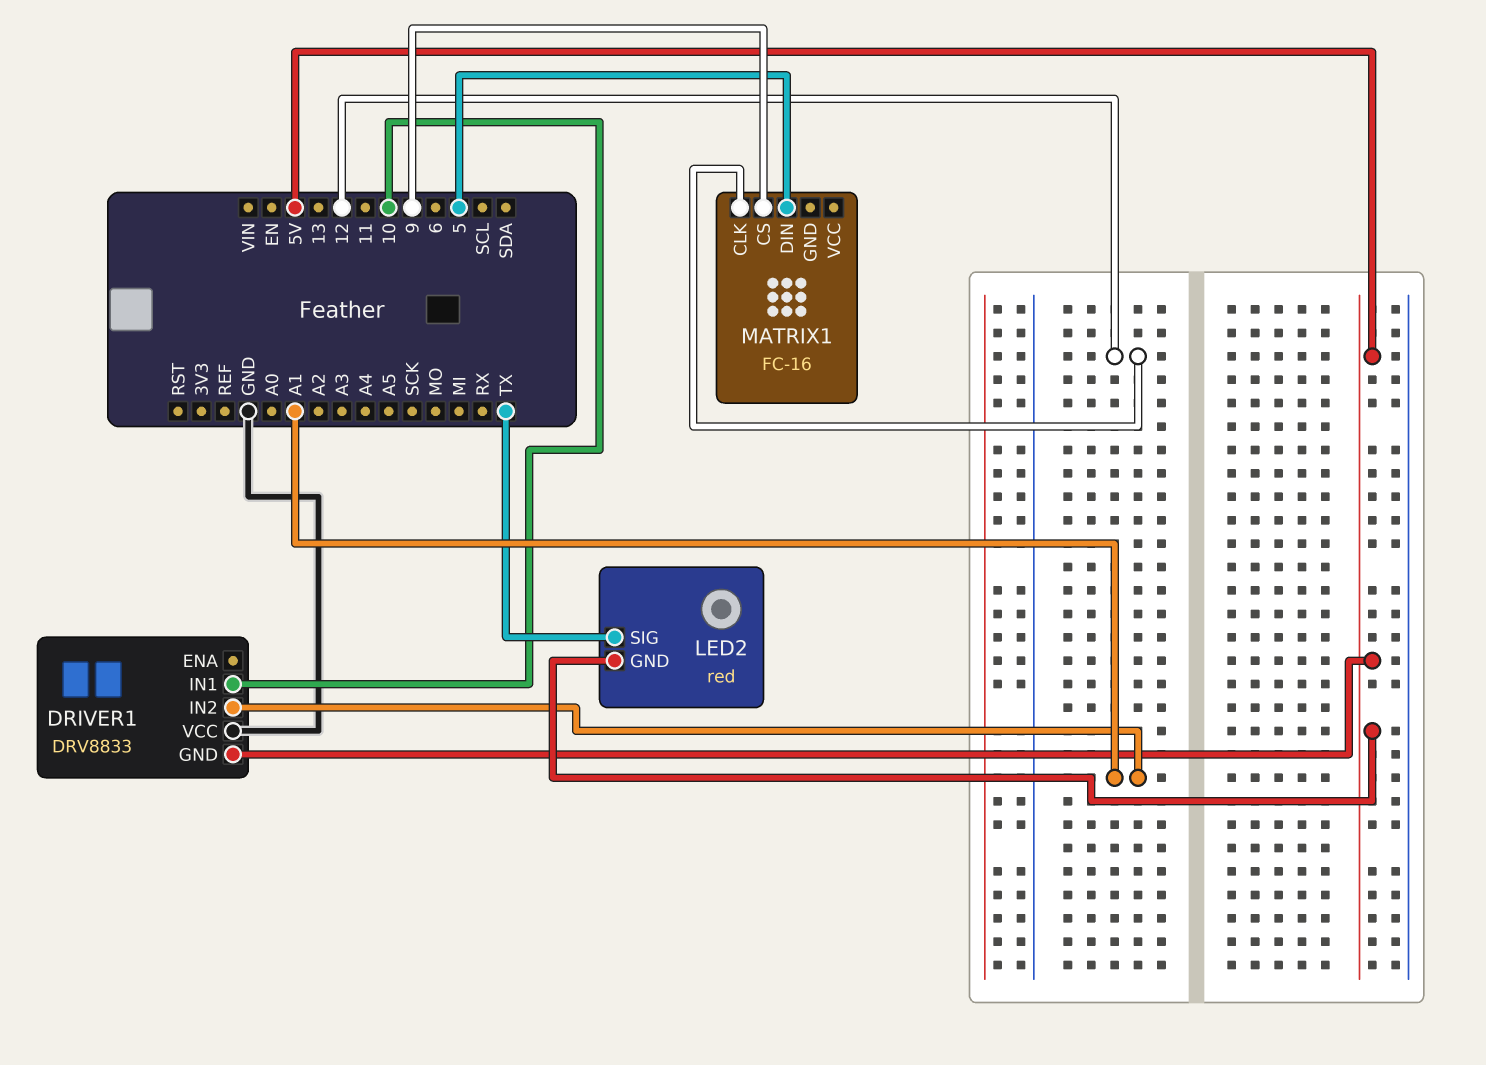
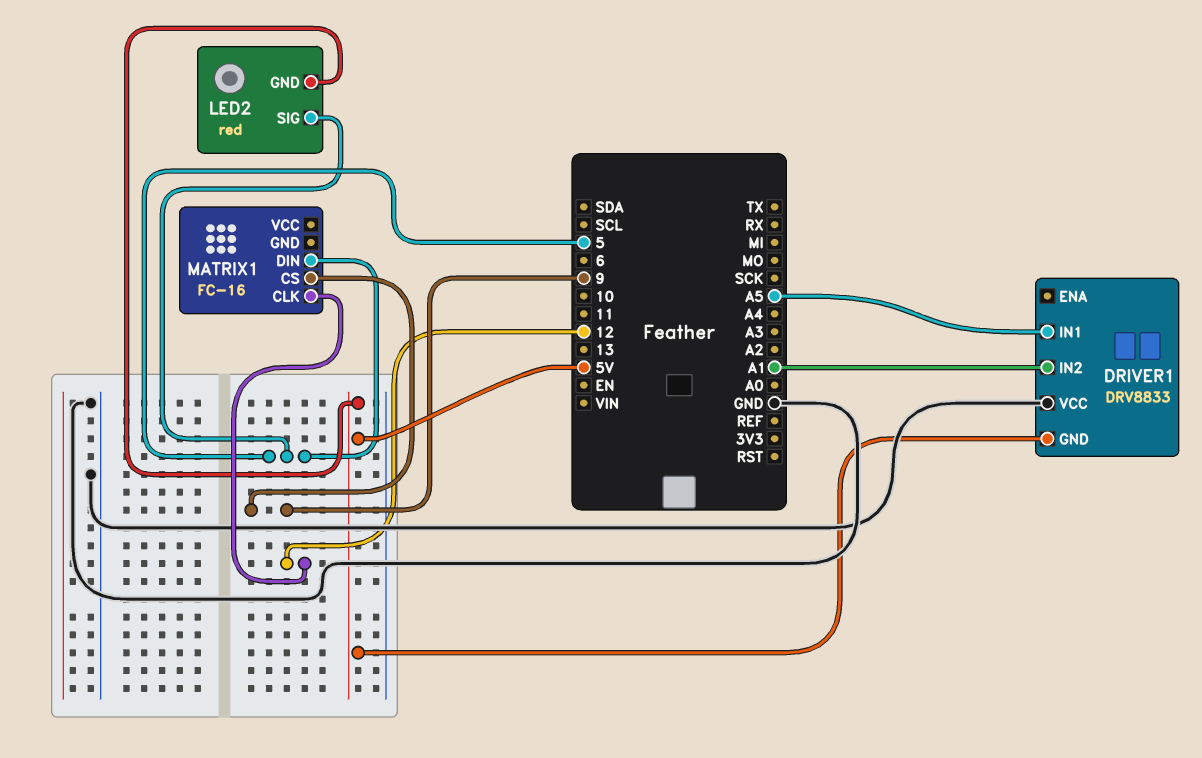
DRIVER1 pin IN1: 10 -> A5
LED2 pin SIG: TX -> 5

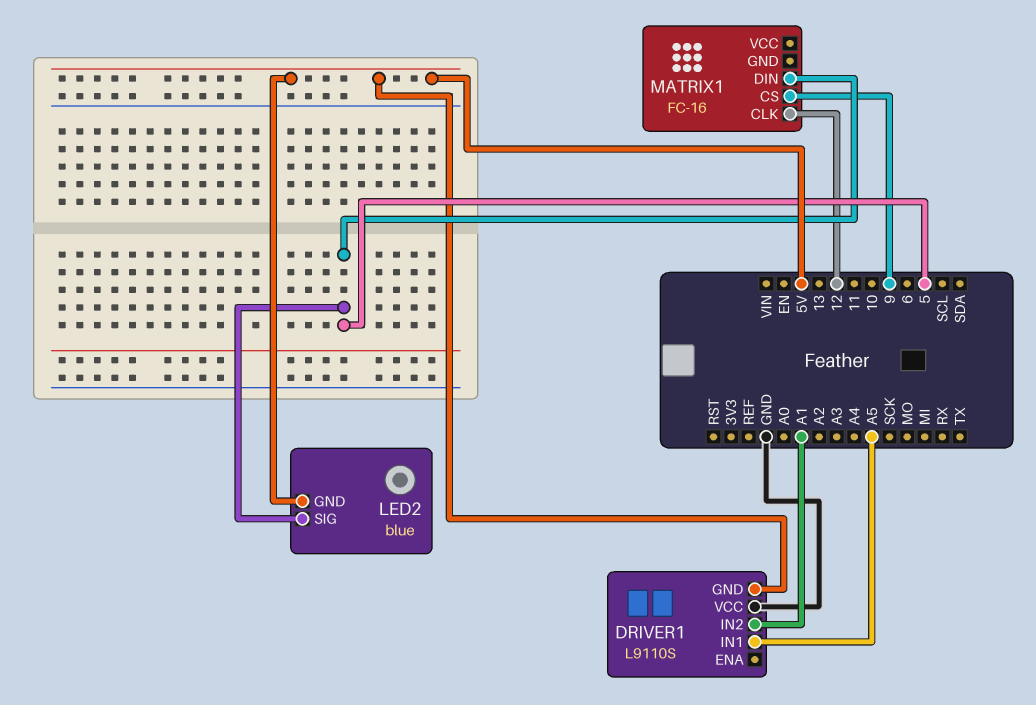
DRIVER1: DRV8833 -> L9110S
LED2: red -> blue

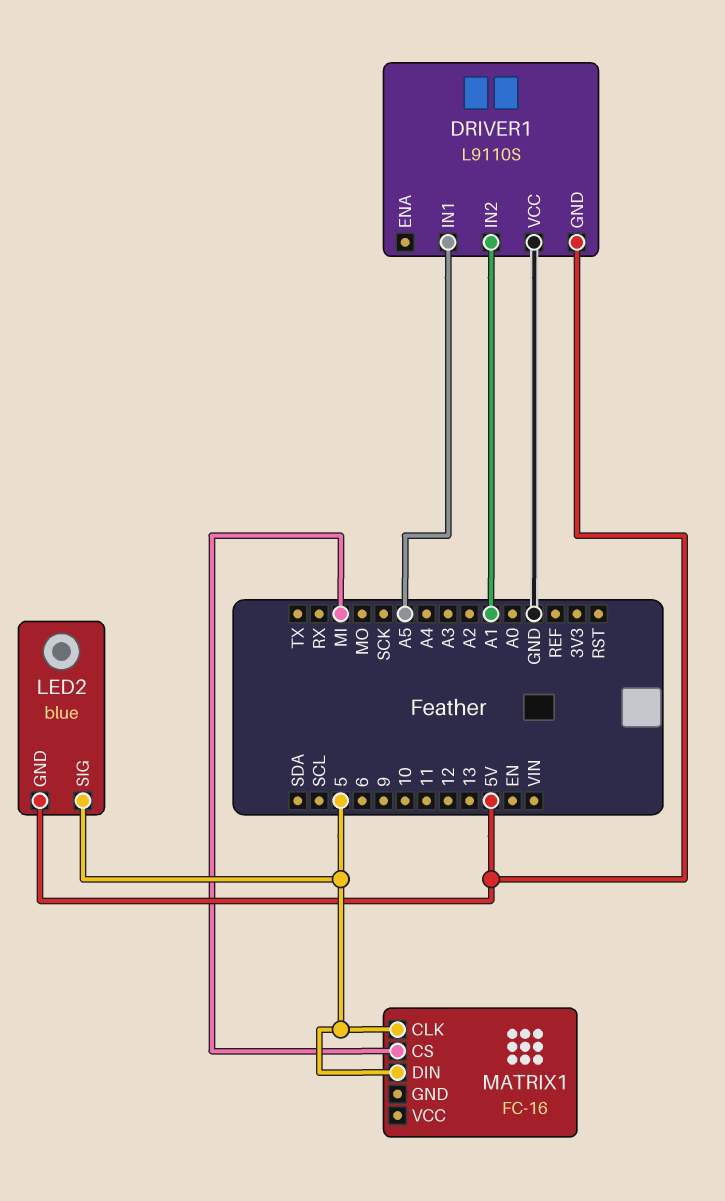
MATRIX1 pin CLK: 12 -> 5
MATRIX1 pin CS: 9 -> MI

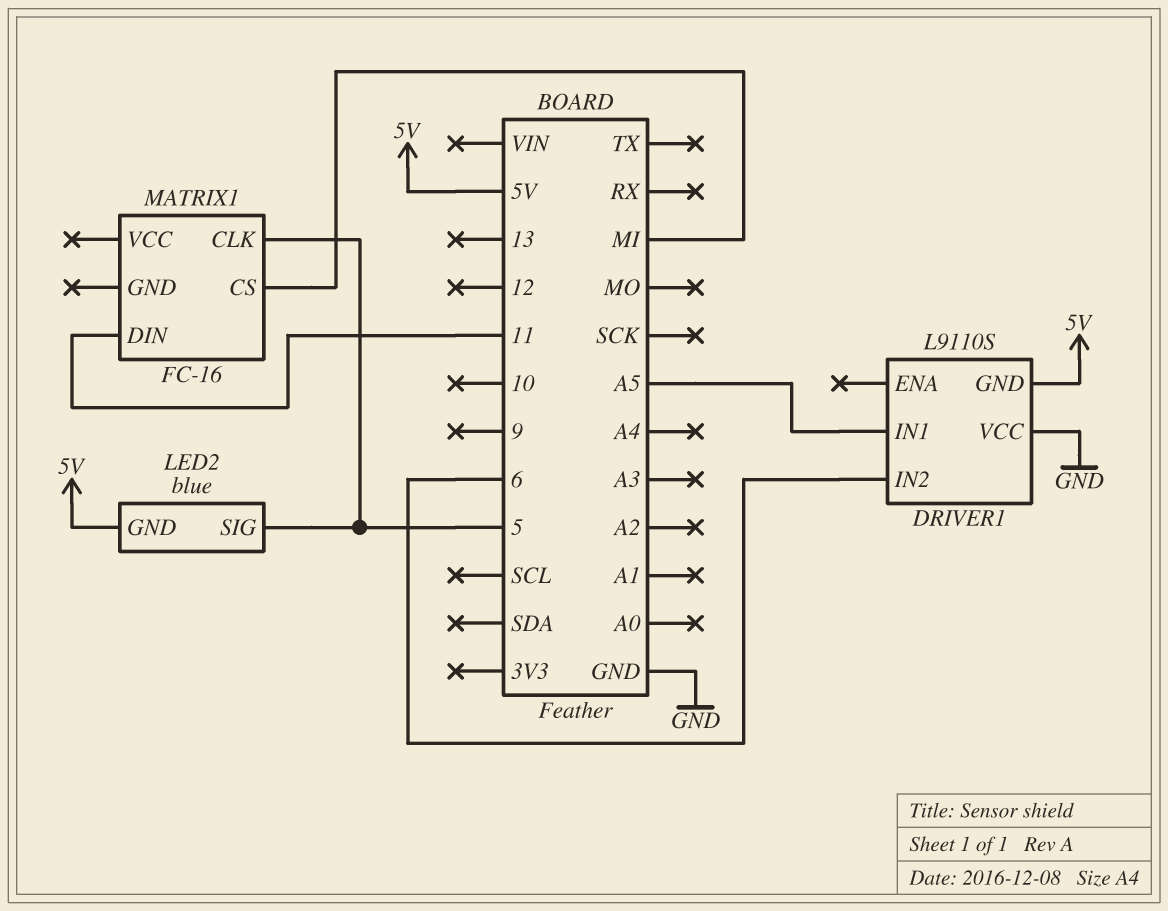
DRIVER1 pin IN2: A1 -> 6
MATRIX1 pin DIN: 5 -> 11

